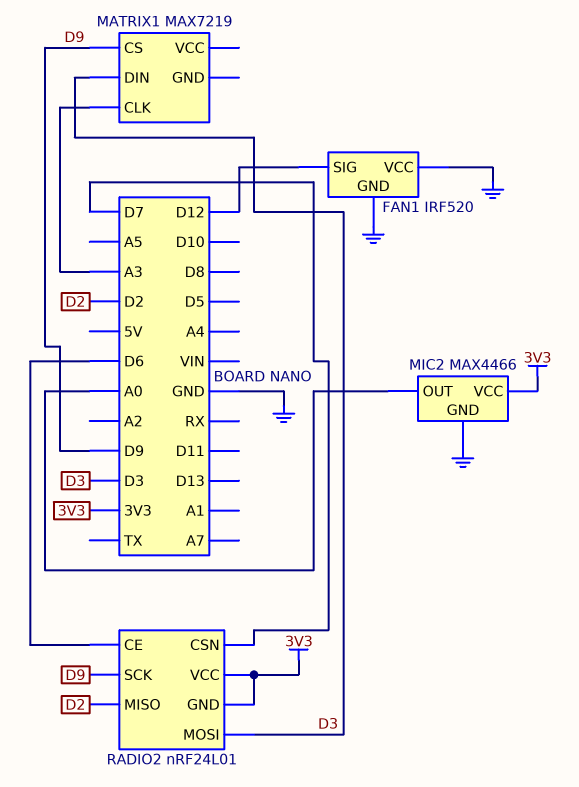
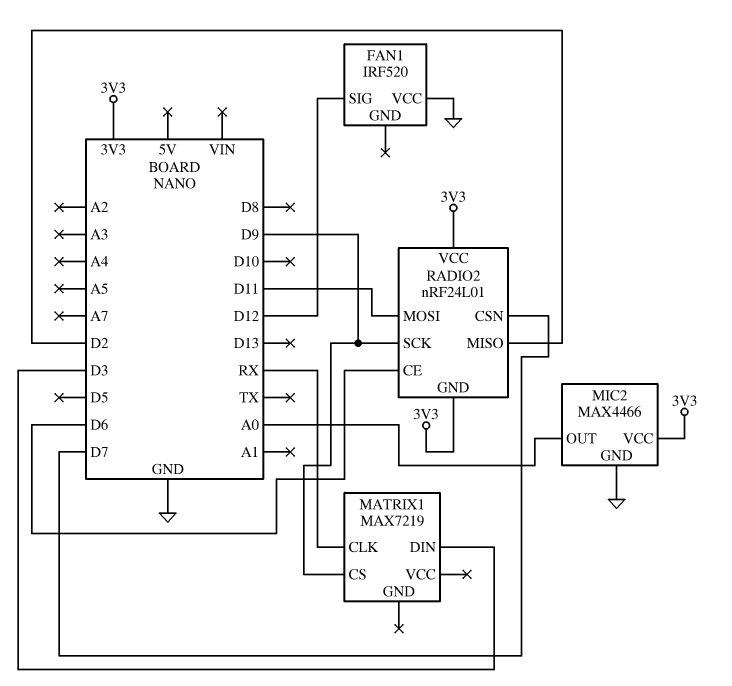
FAN1 pin GND: GND -> none
MATRIX1 pin CLK: A3 -> RX
RADIO2 pin MOSI: D3 -> D11

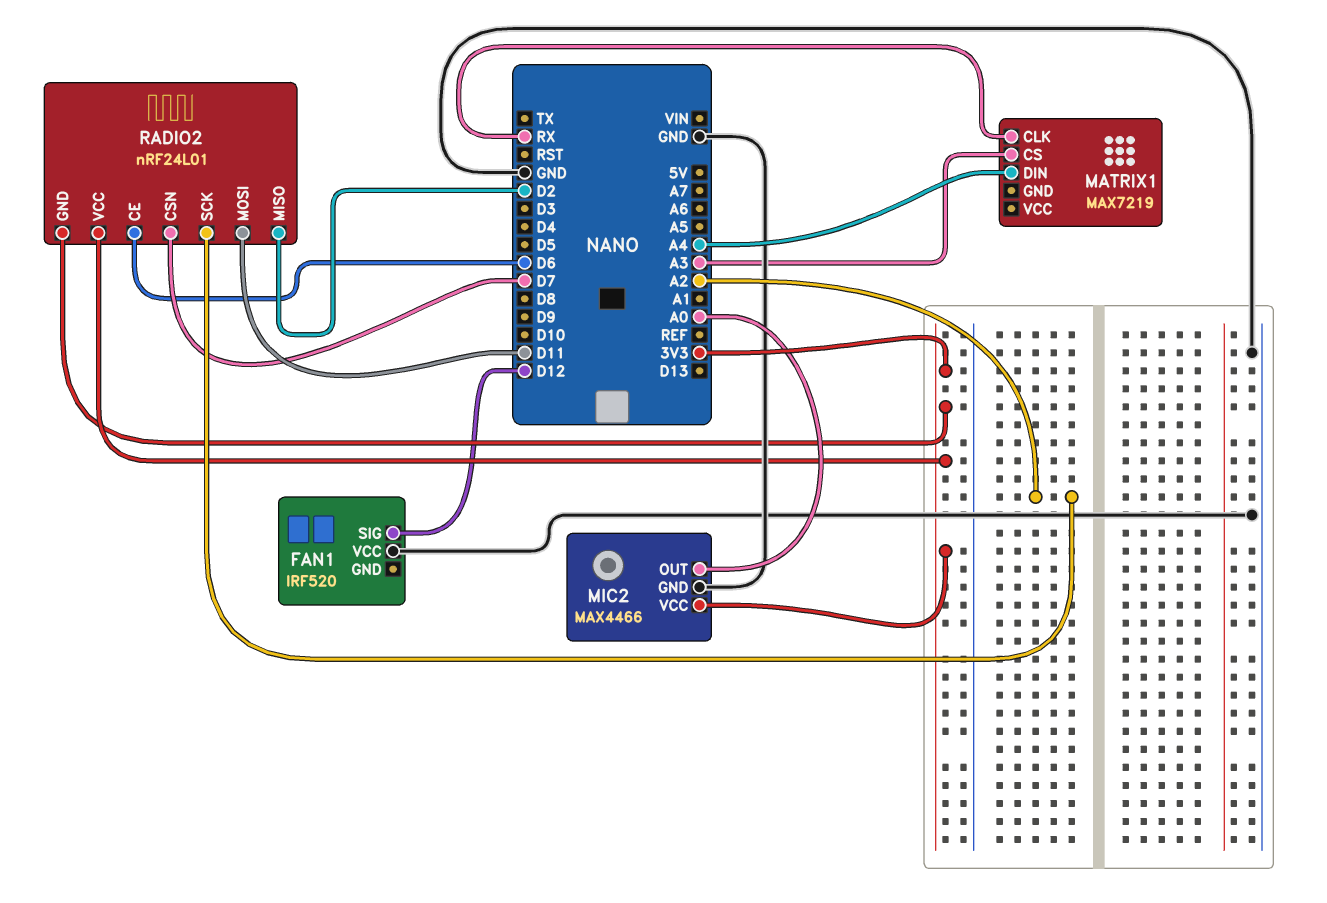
MATRIX1 pin CS: D9 -> A3
MATRIX1 pin DIN: D3 -> A4
RADIO2 pin SCK: D9 -> A2

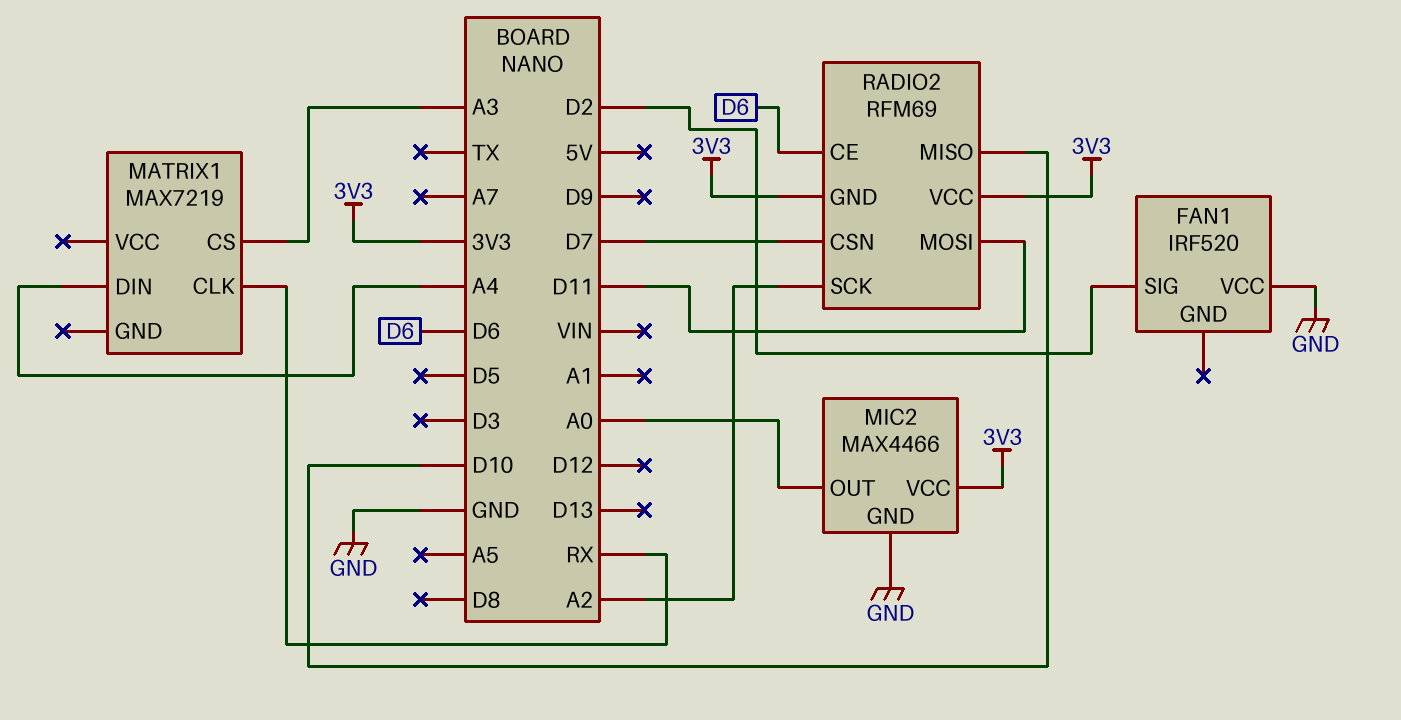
FAN1 pin SIG: D12 -> D2
RADIO2: nRF24L01 -> RFM69
RADIO2 pin MISO: D2 -> D10

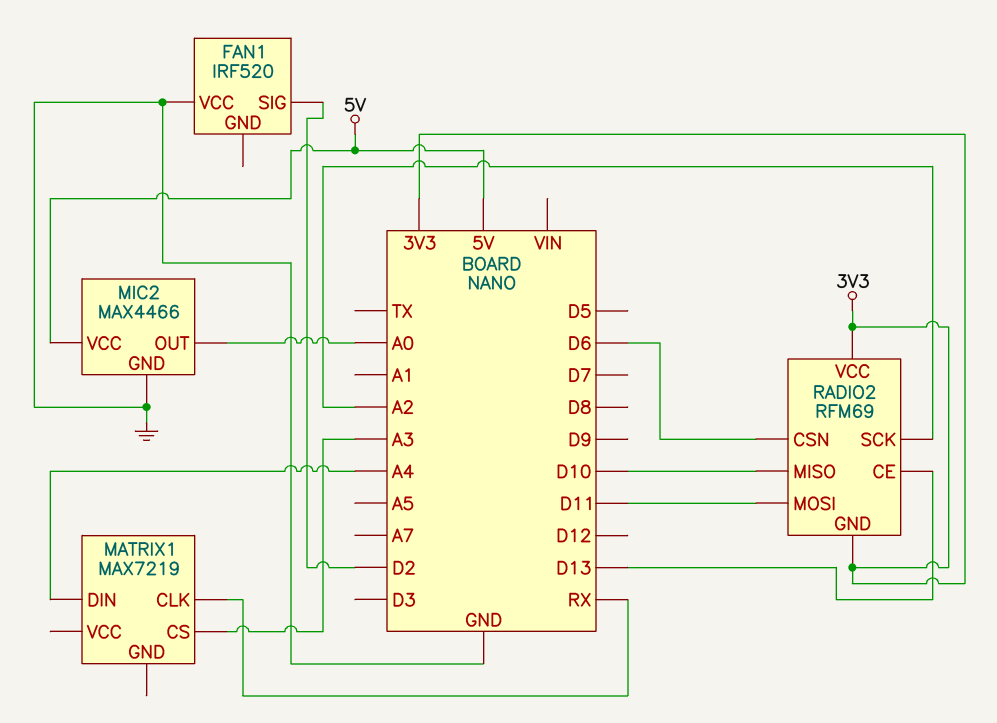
MIC2 pin VCC: 3V3 -> 5V
RADIO2 pin CE: D6 -> D13
RADIO2 pin CSN: D7 -> D6

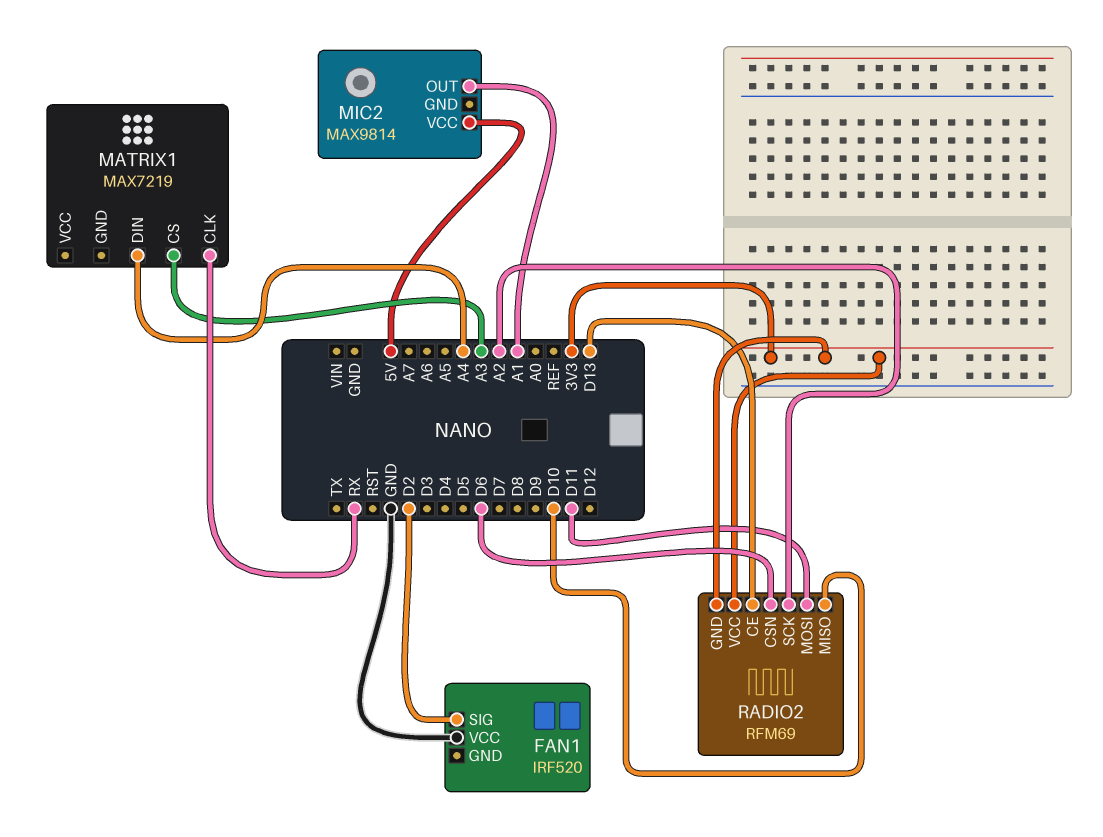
MIC2: MAX4466 -> MAX9814
MIC2 pin GND: GND -> none
MIC2 pin OUT: A0 -> A1

